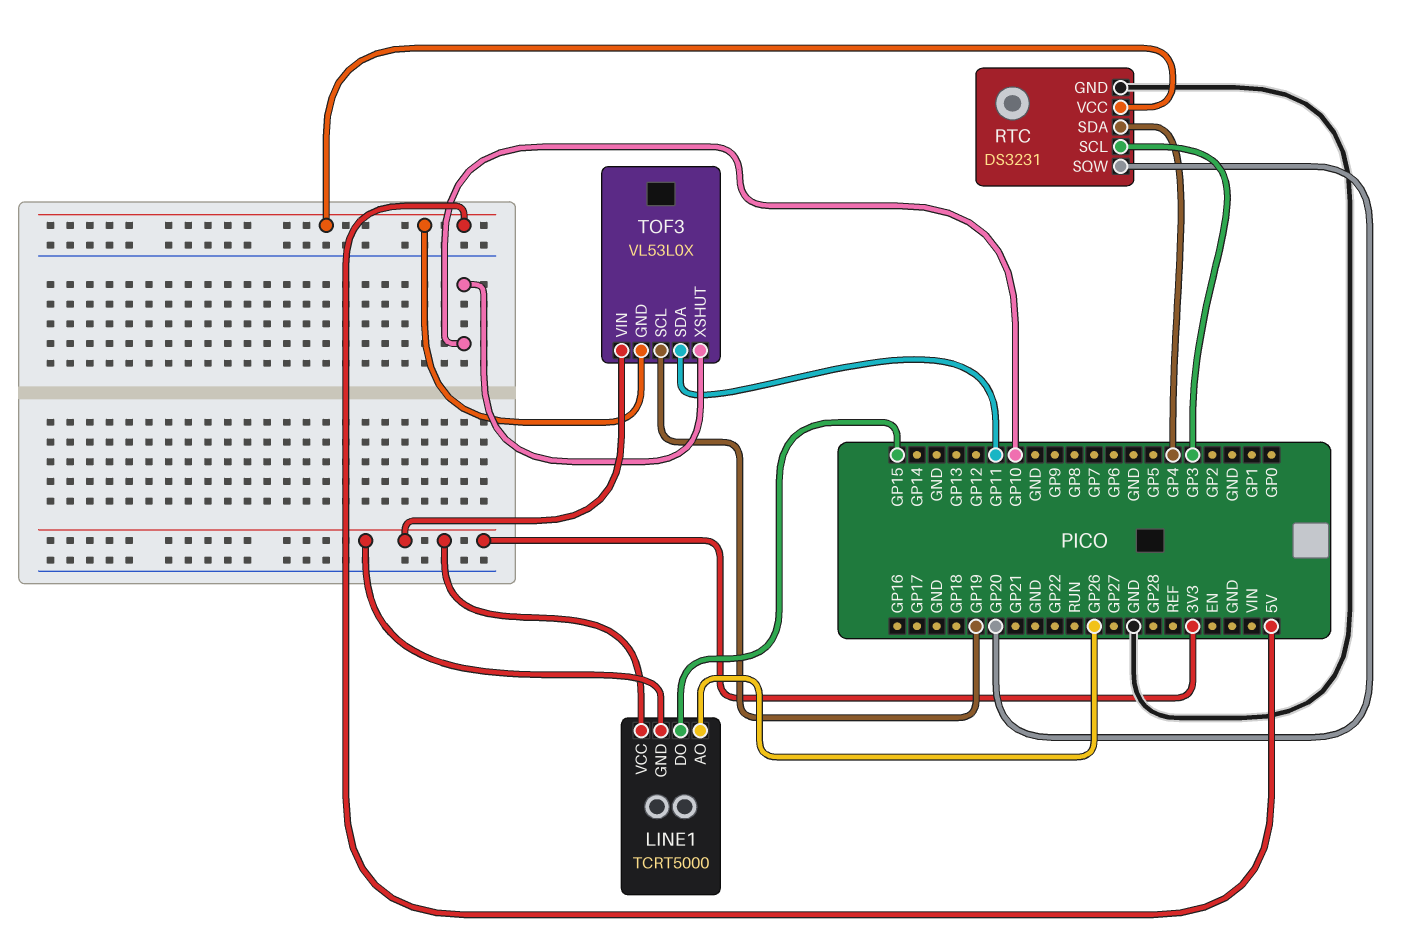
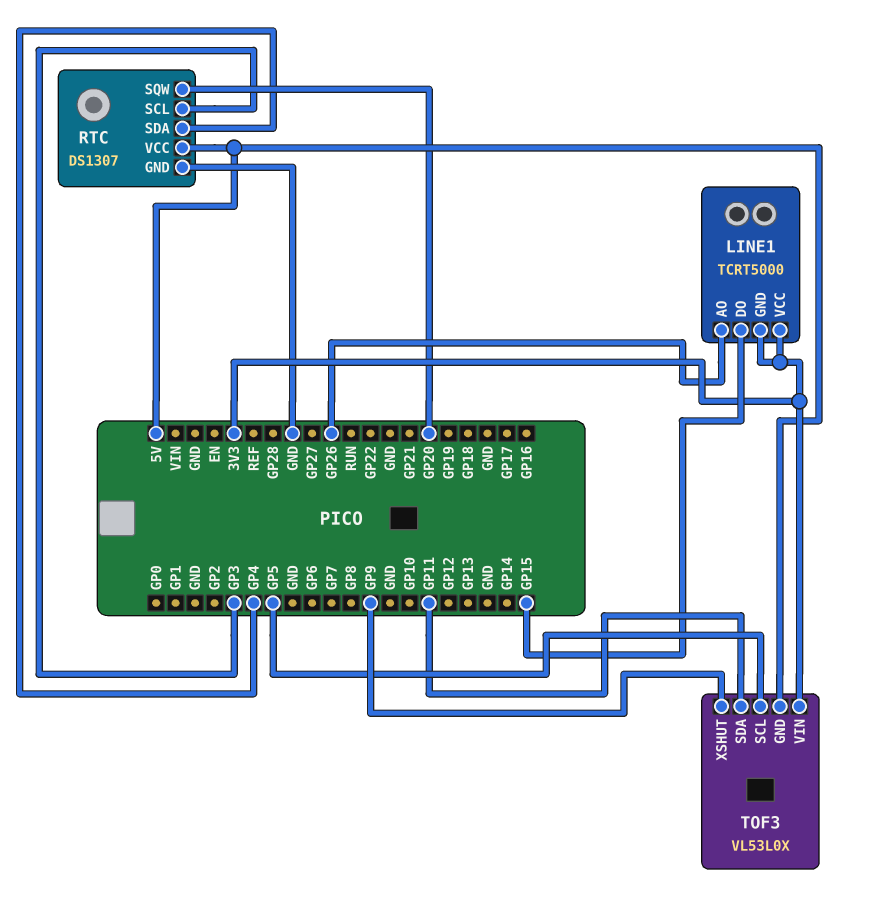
RTC: DS3231 -> DS1307
TOF3 pin SCL: GP19 -> GP5
TOF3 pin XSHUT: GP10 -> GP9

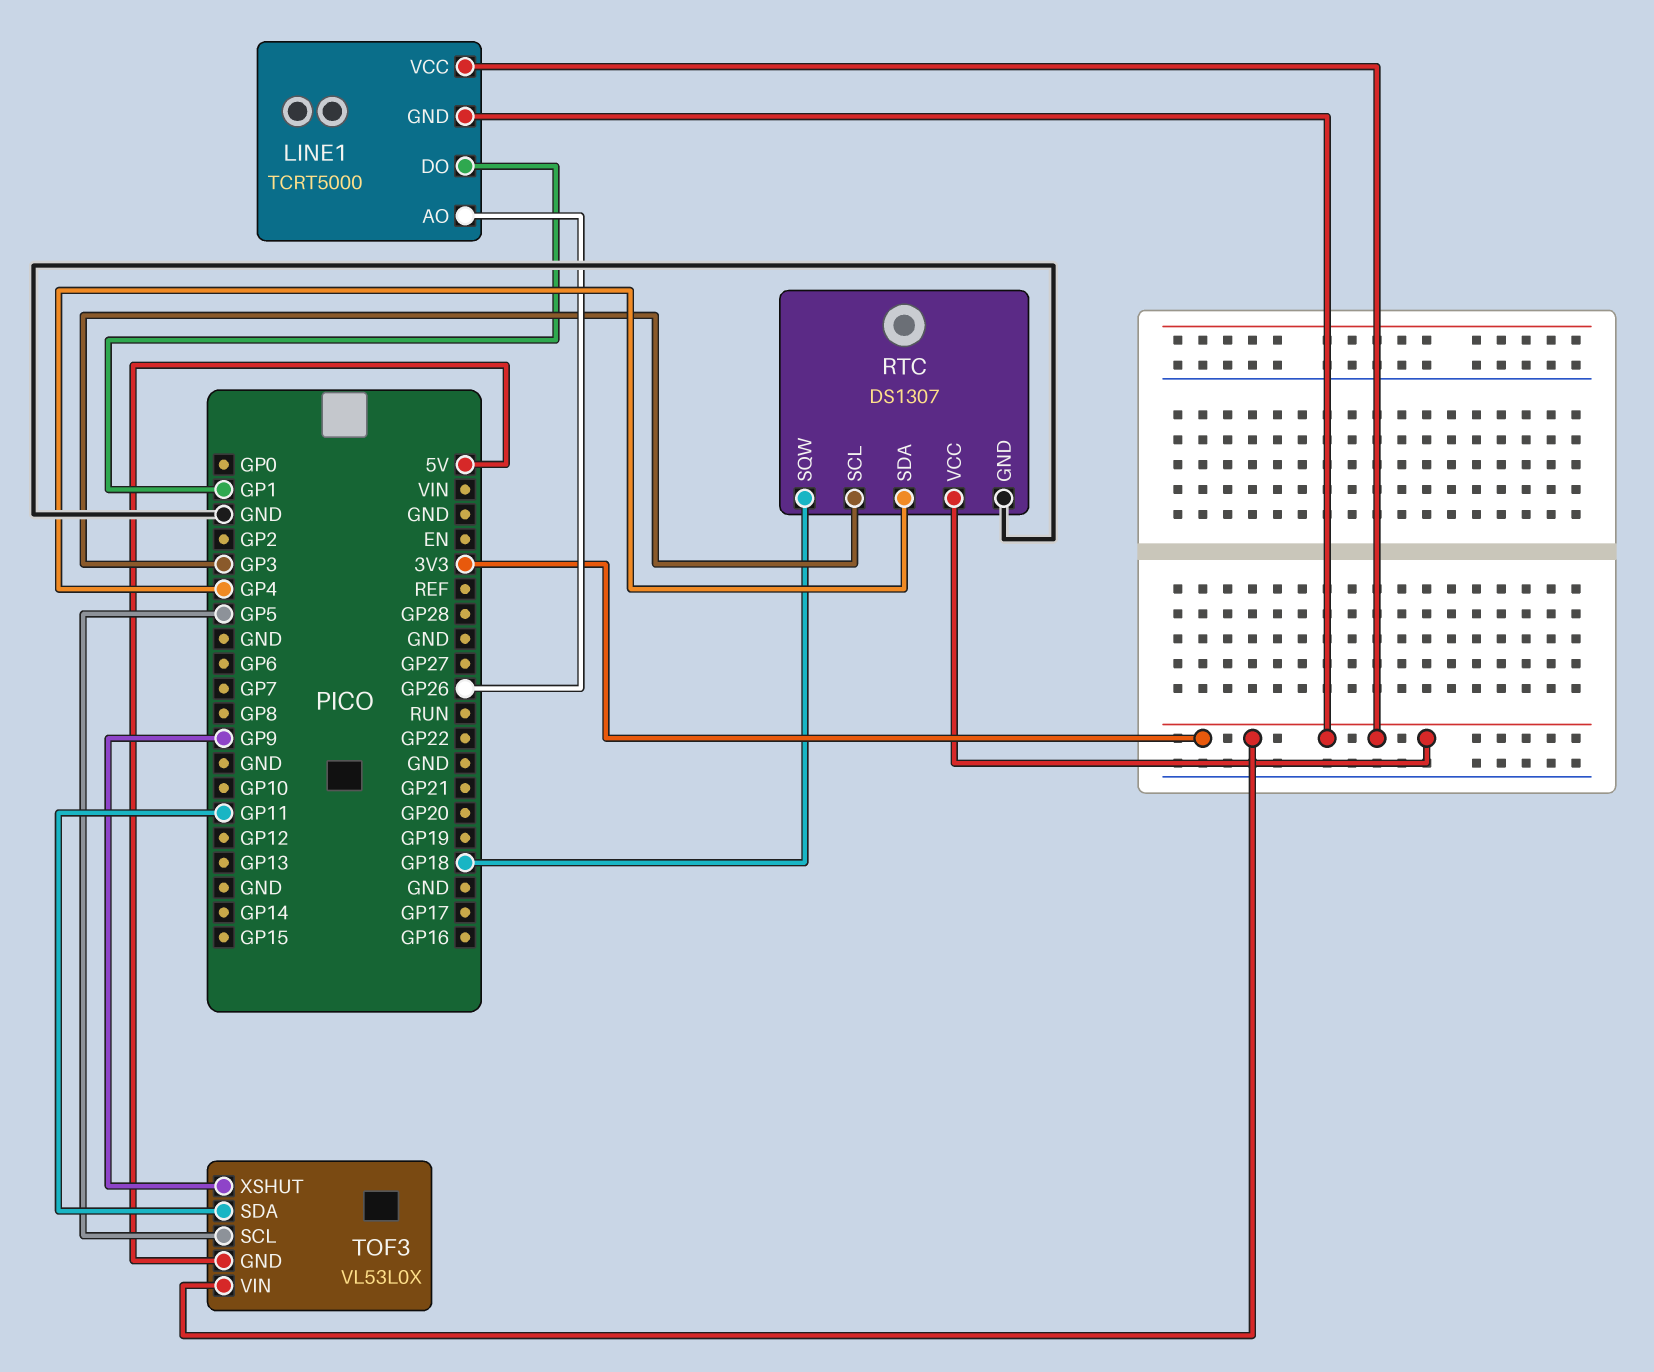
LINE1 pin DO: GP15 -> GP1
RTC pin SQW: GP20 -> GP18
RTC pin VCC: 5V -> 3V3

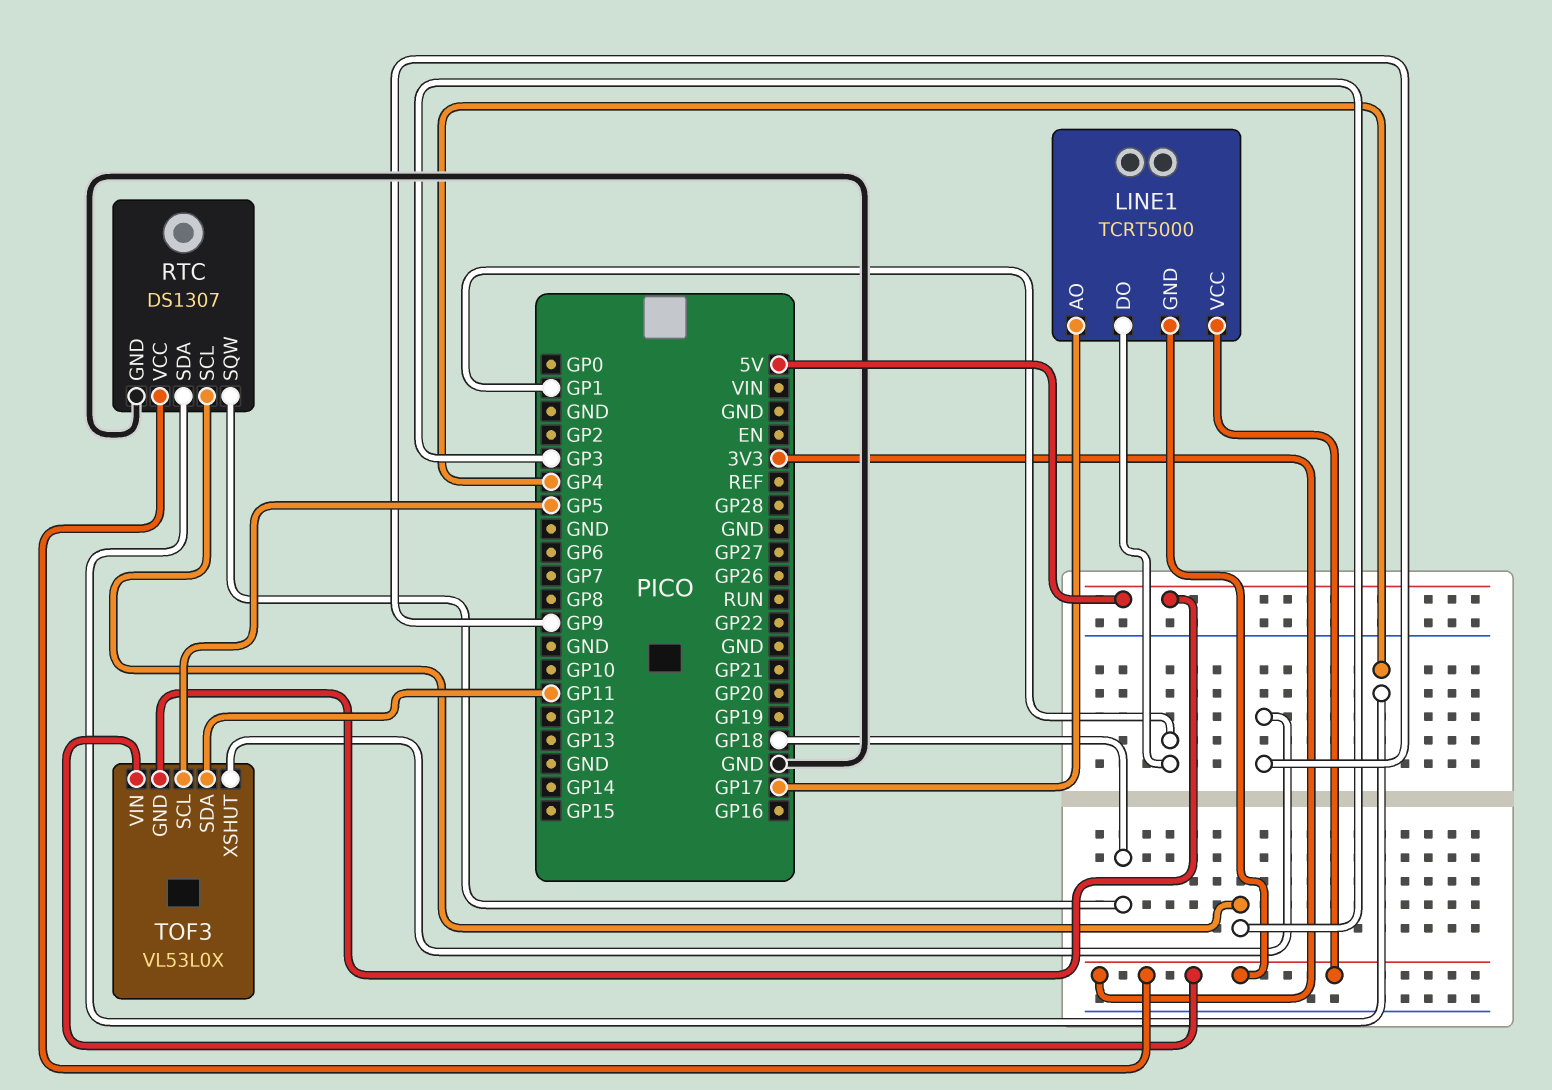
LINE1 pin AO: GP26 -> GP17

